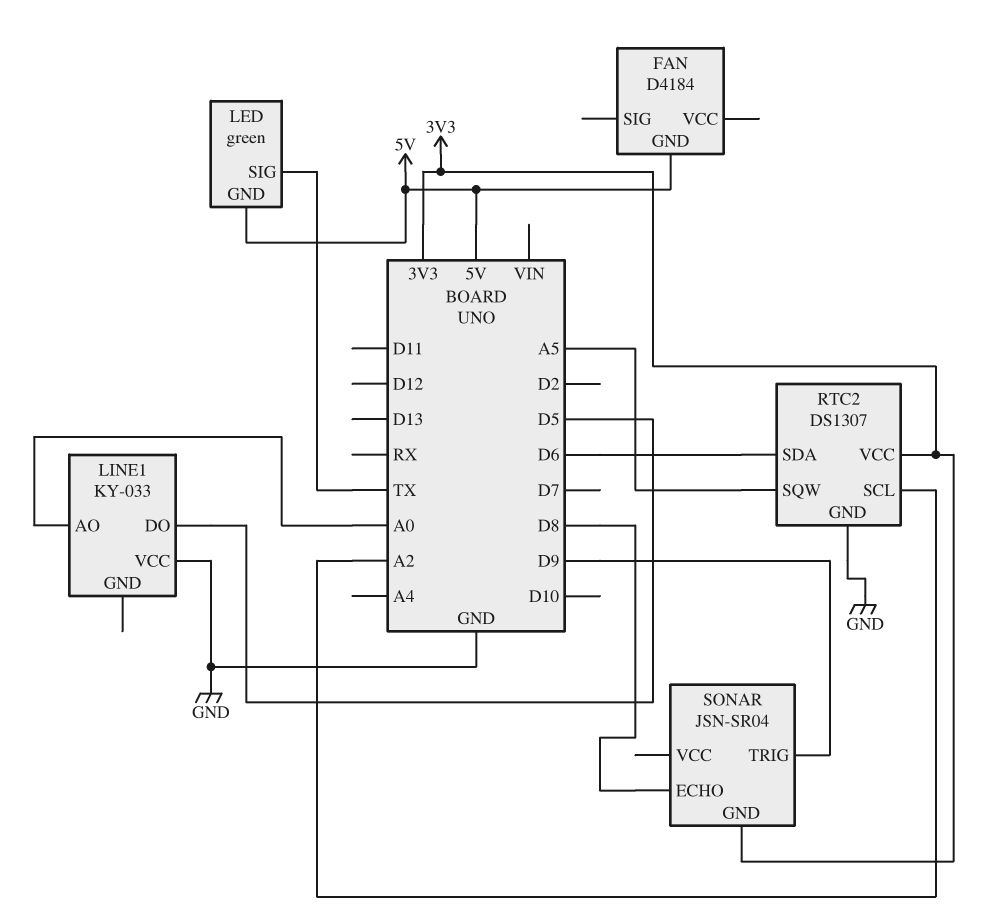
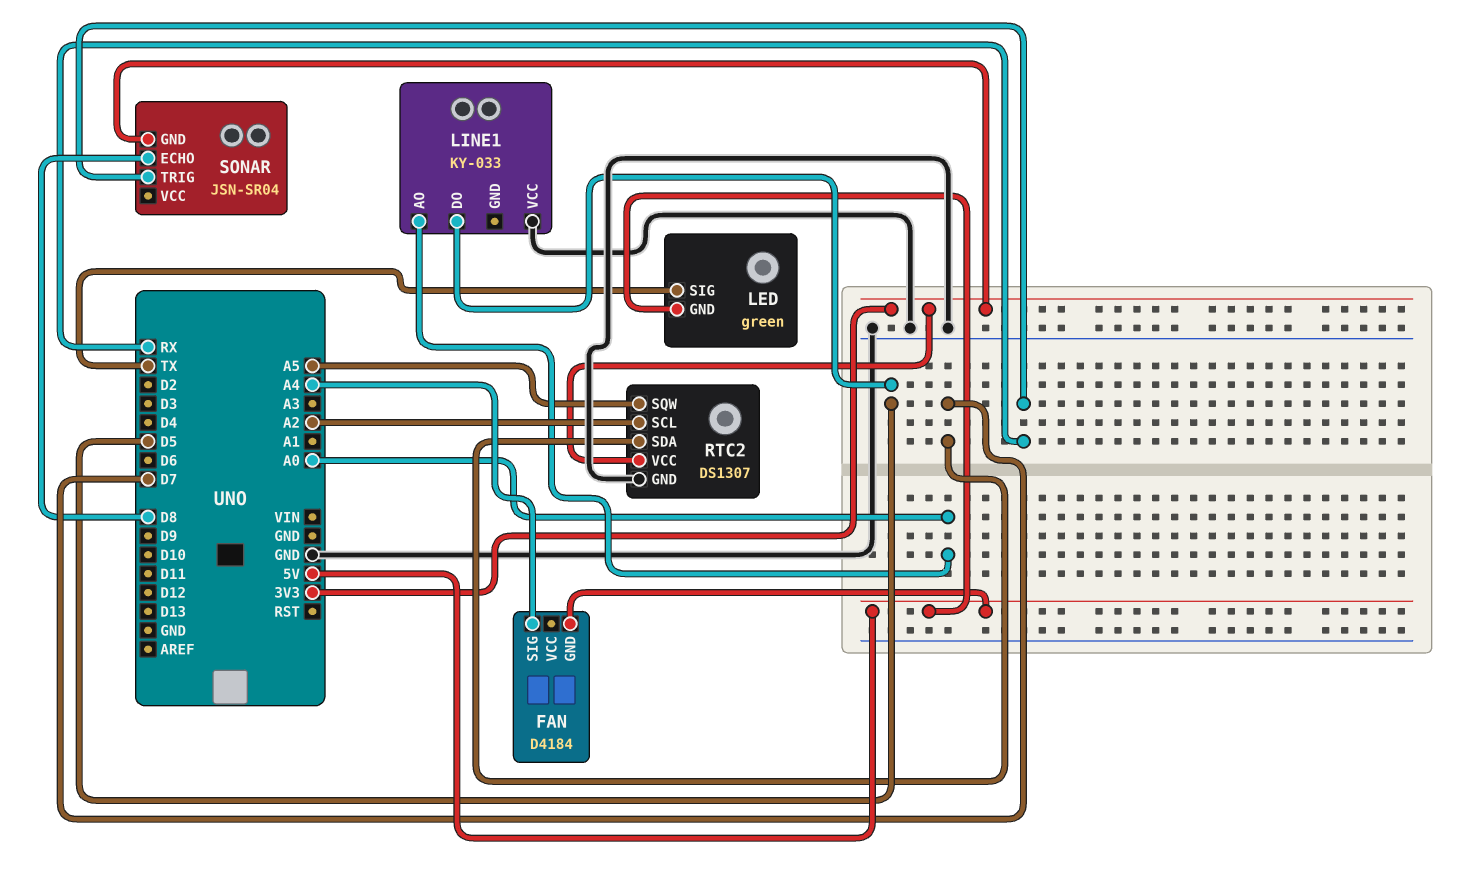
FAN pin SIG: none -> A4
RTC2 pin SDA: D6 -> D7
SONAR pin TRIG: D9 -> RX

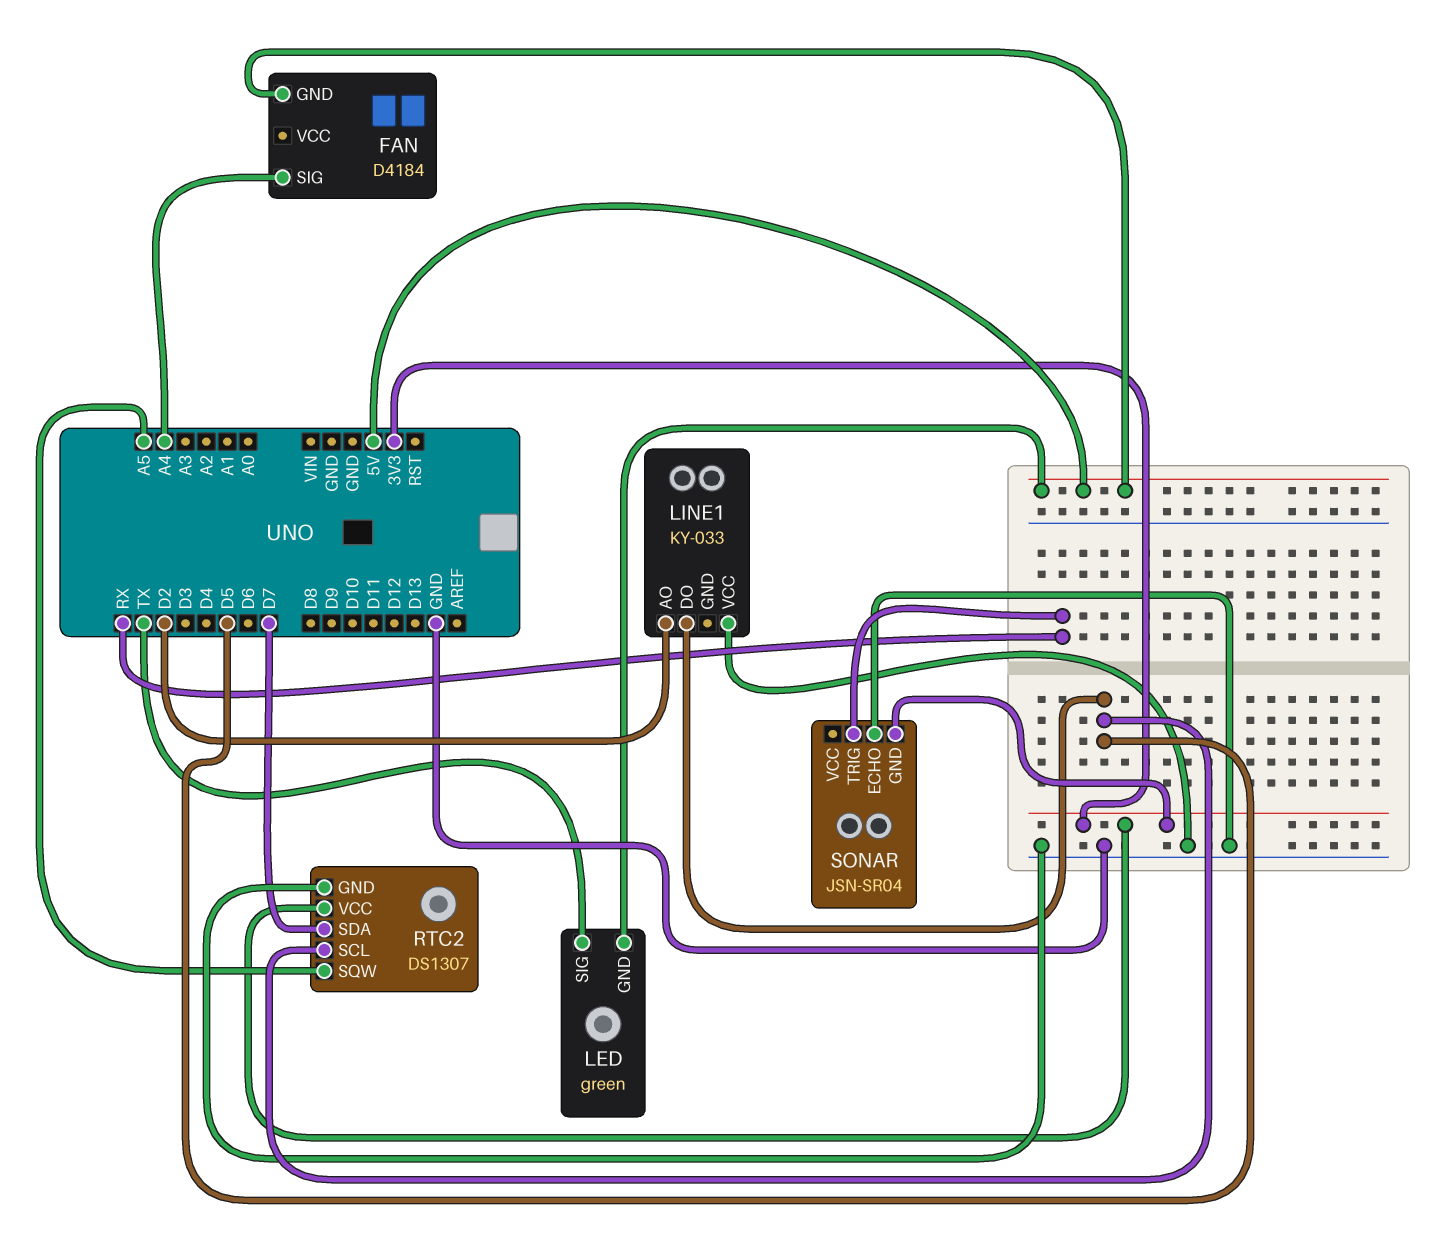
LINE1 pin AO: A0 -> D2
RTC2 pin SCL: A2 -> D5
SONAR pin ECHO: D8 -> GND

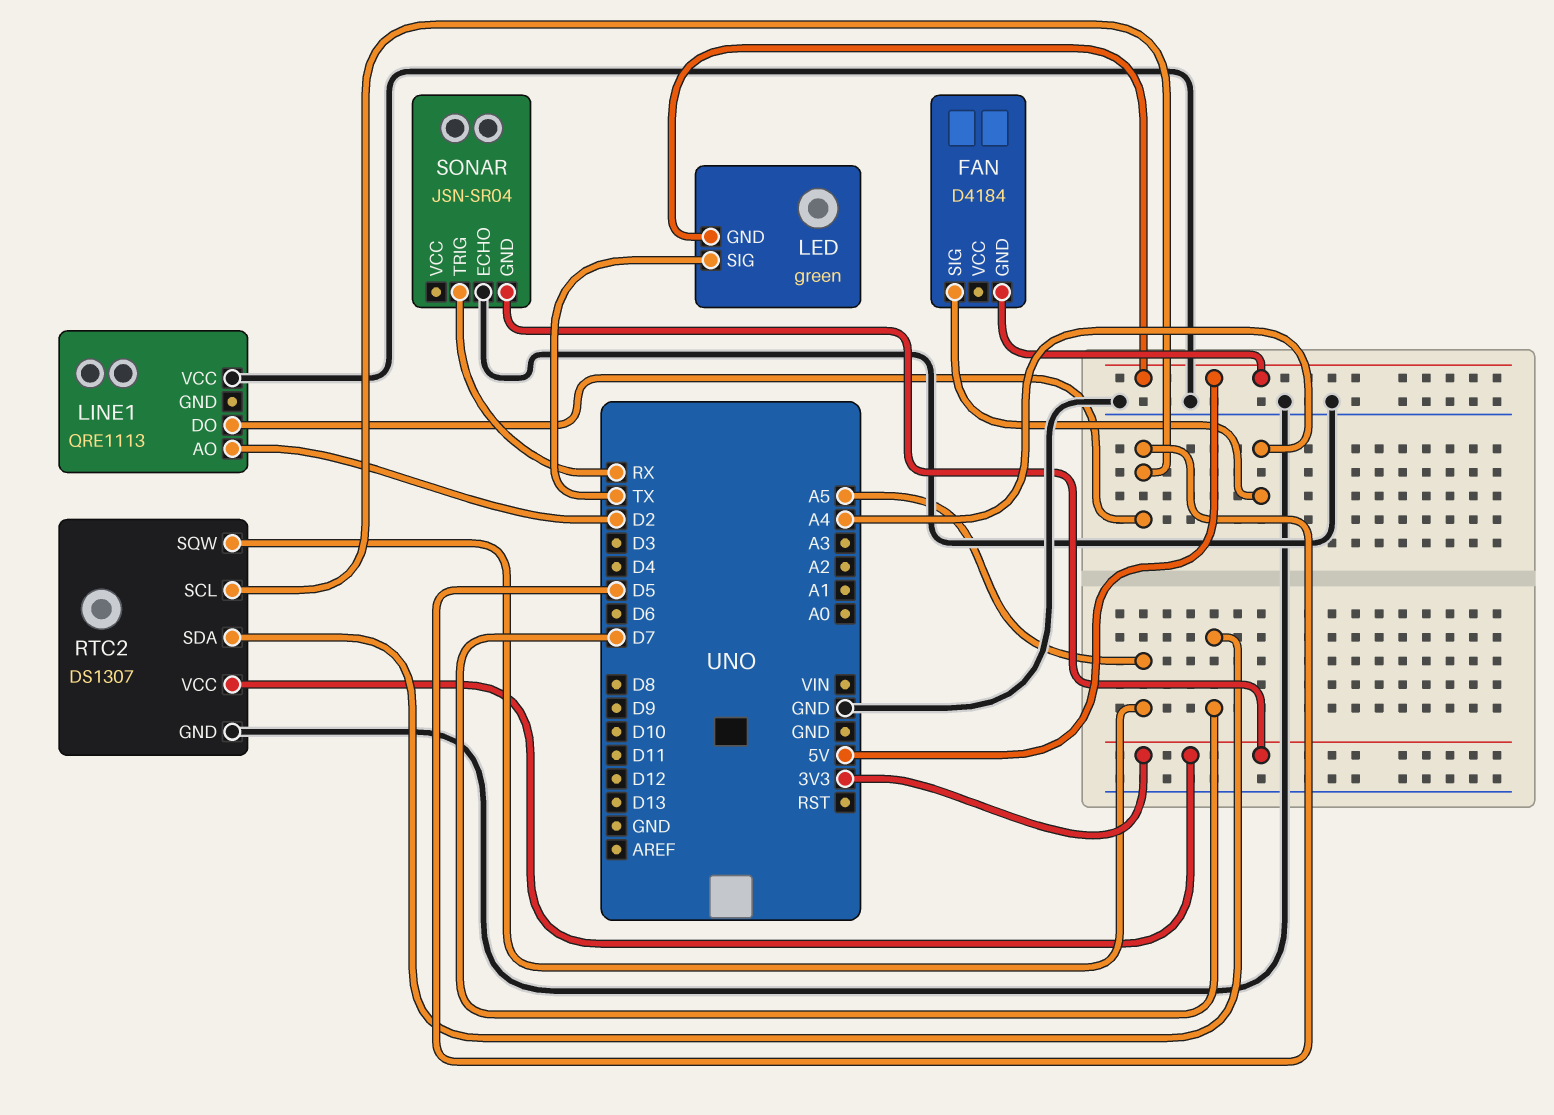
LINE1: KY-033 -> QRE1113

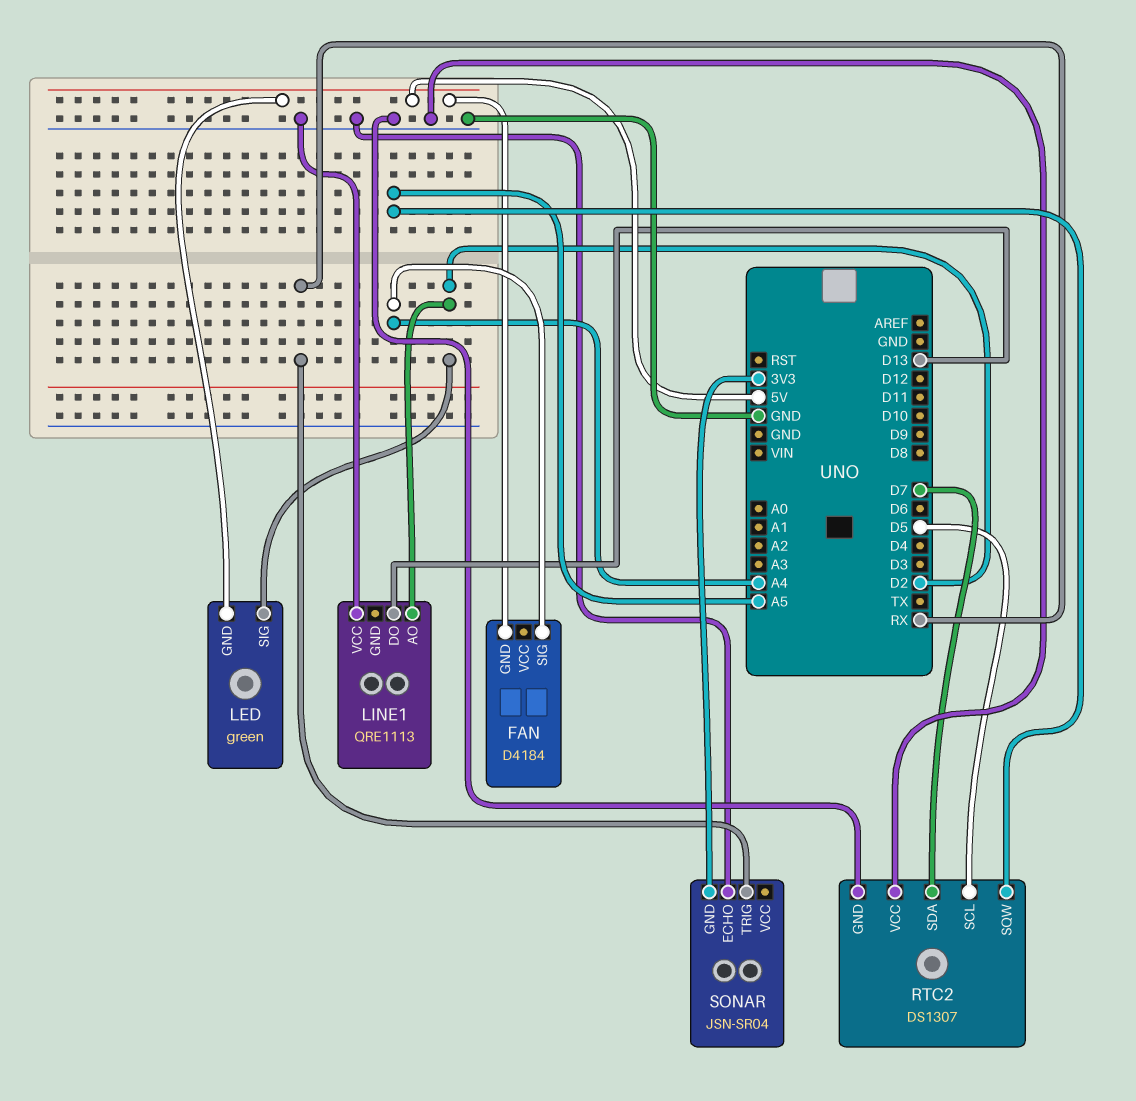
LED pin SIG: TX -> D2
LINE1 pin DO: D5 -> D13
RTC2 pin VCC: 3V3 -> GND

